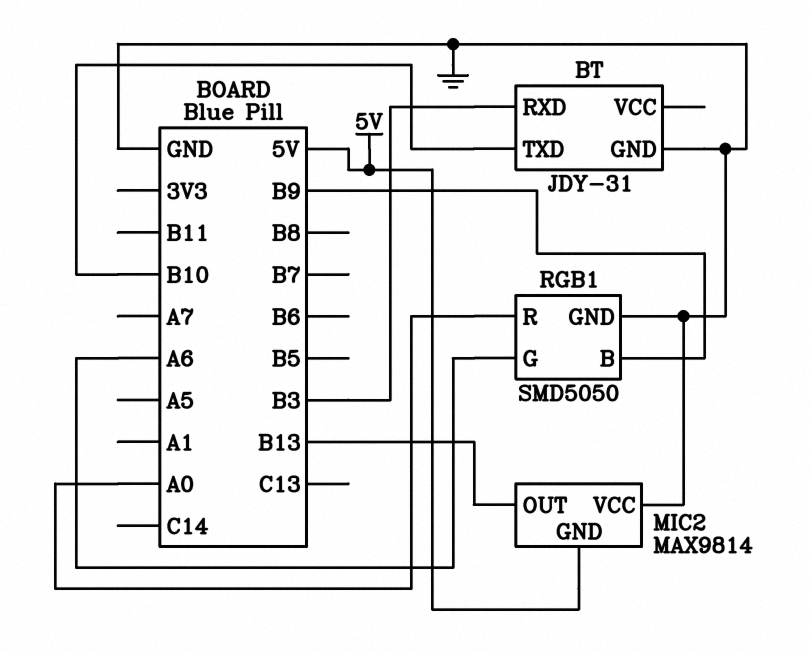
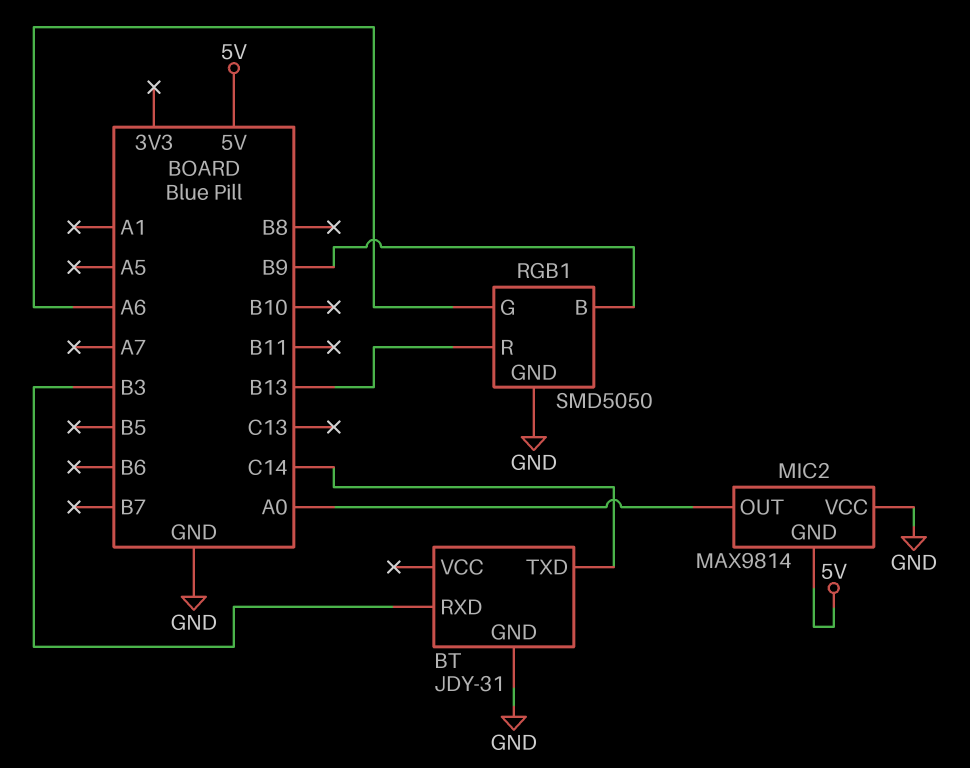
BT pin TXD: B10 -> C14
MIC2 pin OUT: B13 -> A0
RGB1 pin R: A0 -> B13

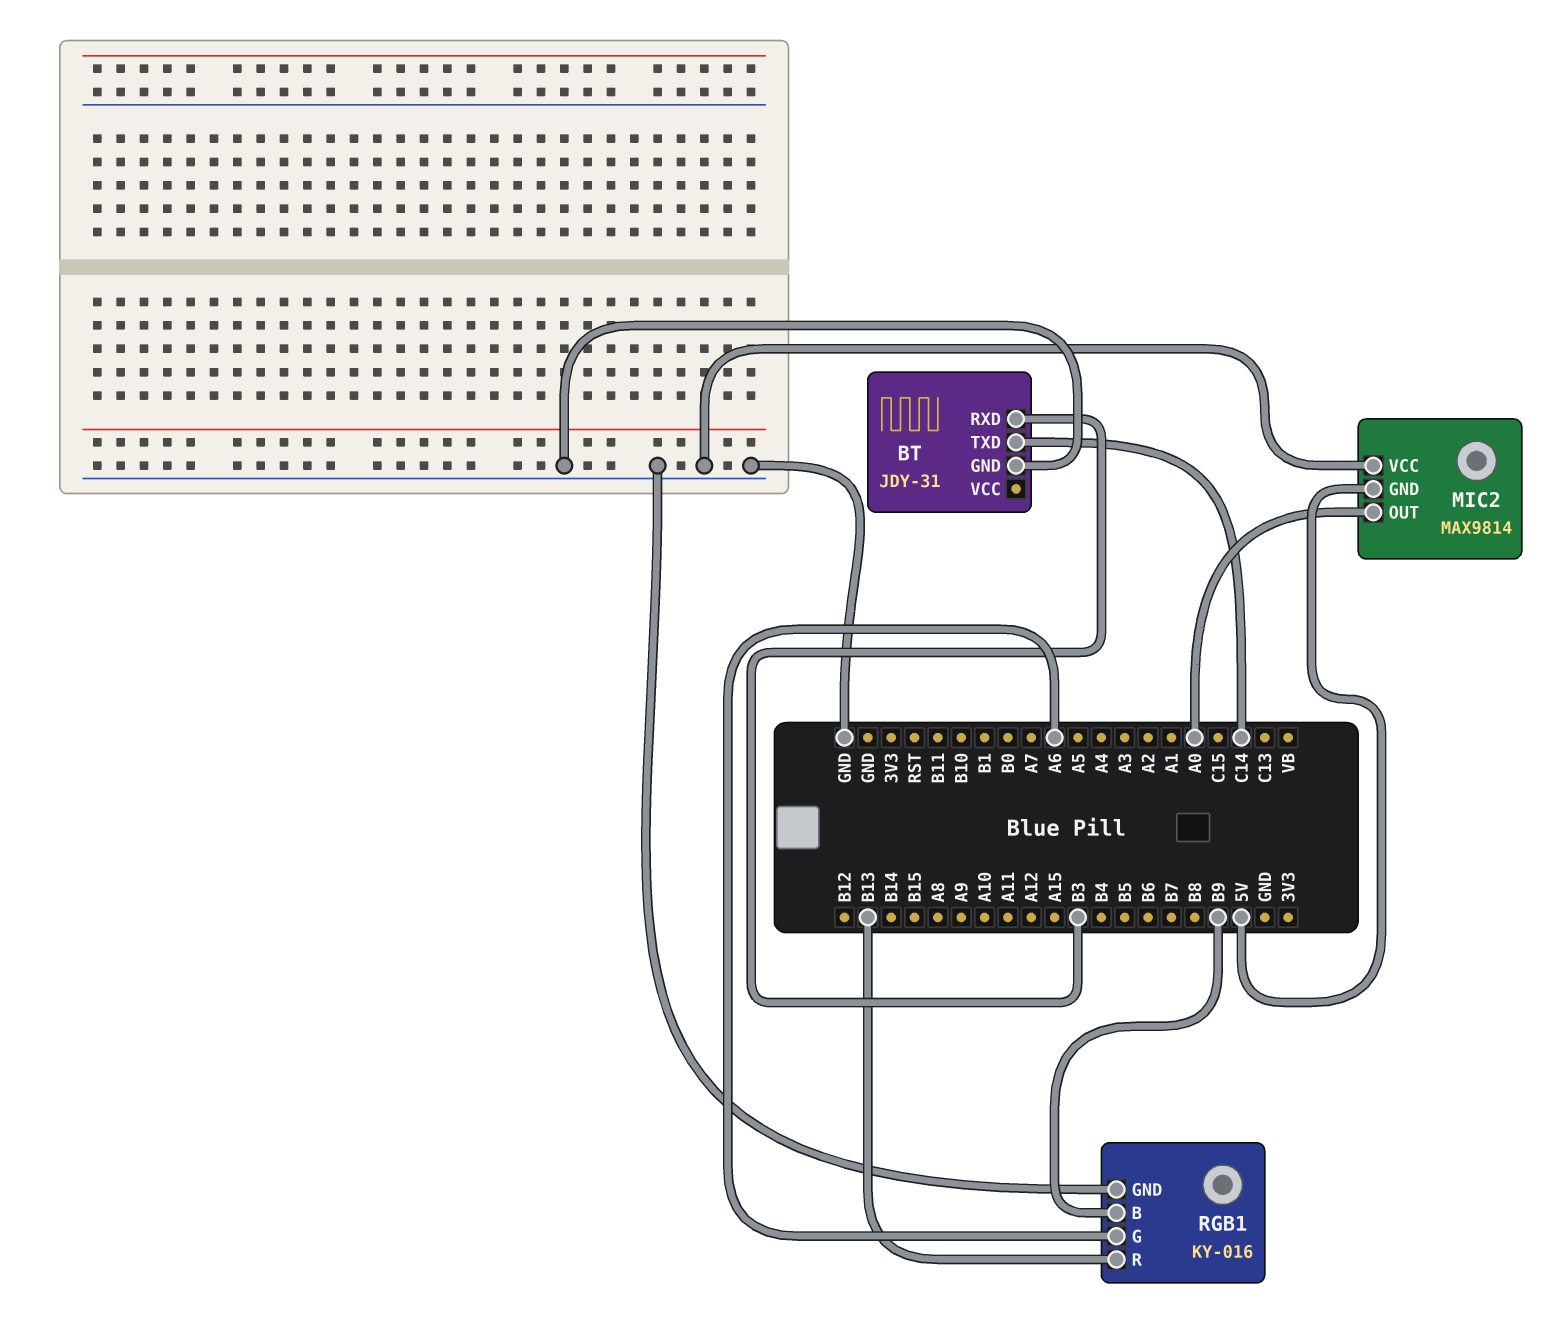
RGB1: SMD5050 -> KY-016

